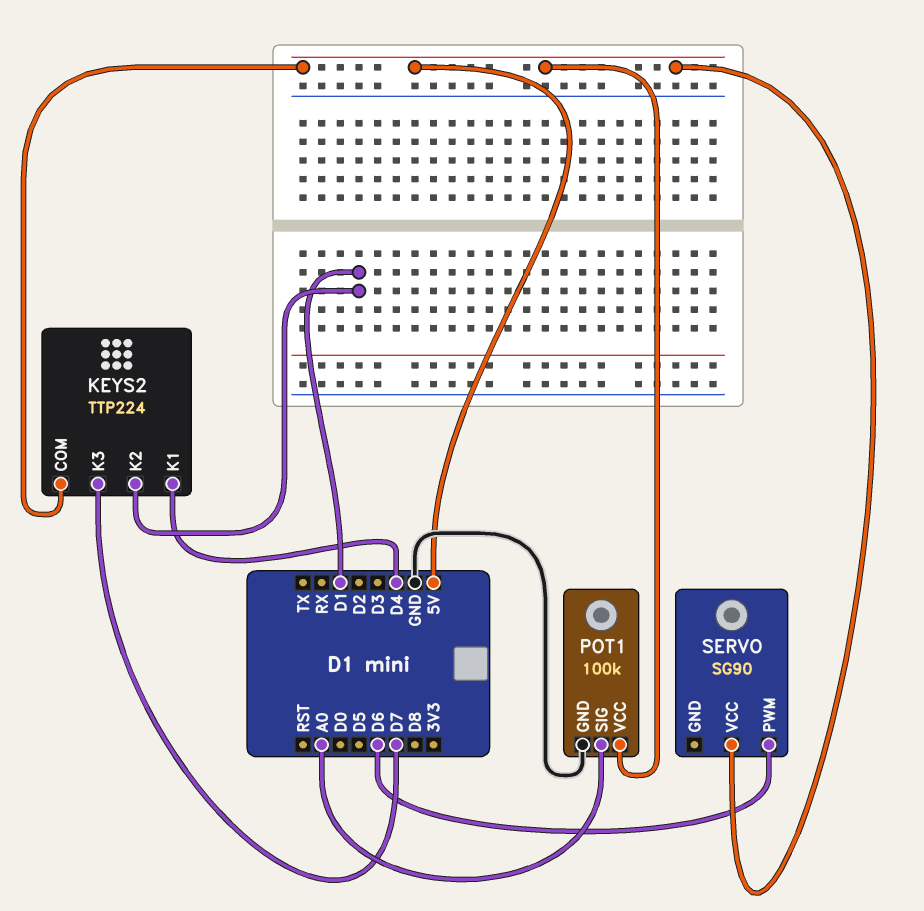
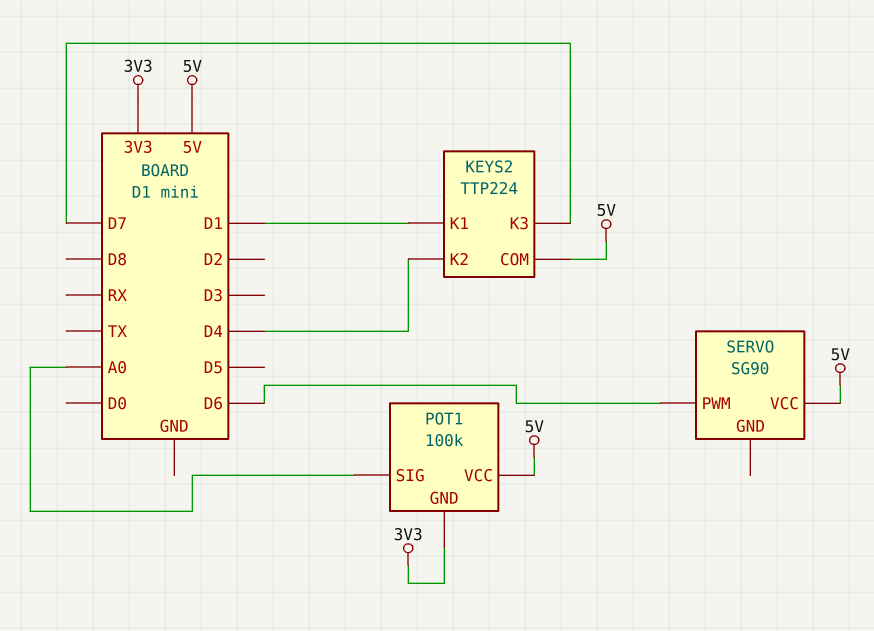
KEYS2 pin K1: D4 -> D1
KEYS2 pin K2: D1 -> D4
POT1 pin GND: GND -> 3V3

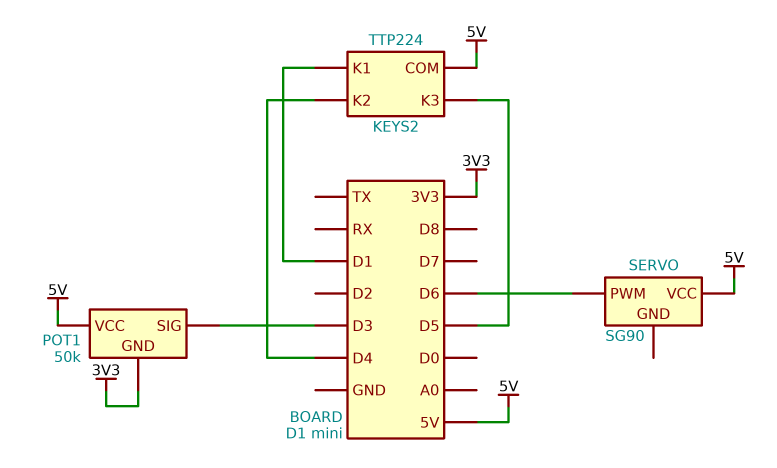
KEYS2 pin K3: D7 -> D5
POT1: 100k -> 50k
POT1 pin SIG: A0 -> D3

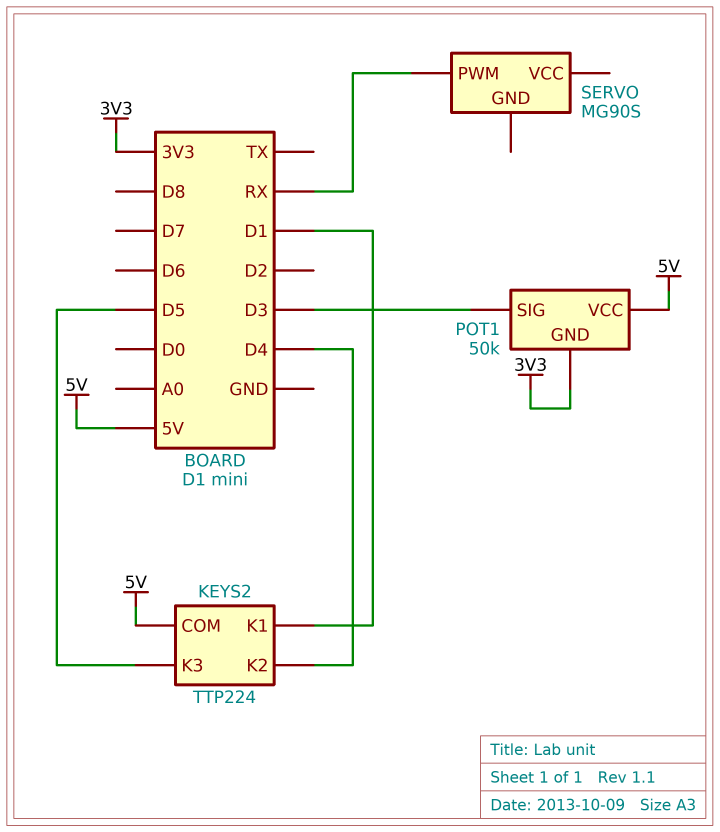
SERVO: SG90 -> MG90S
SERVO pin PWM: D6 -> RX
SERVO pin VCC: 5V -> none

